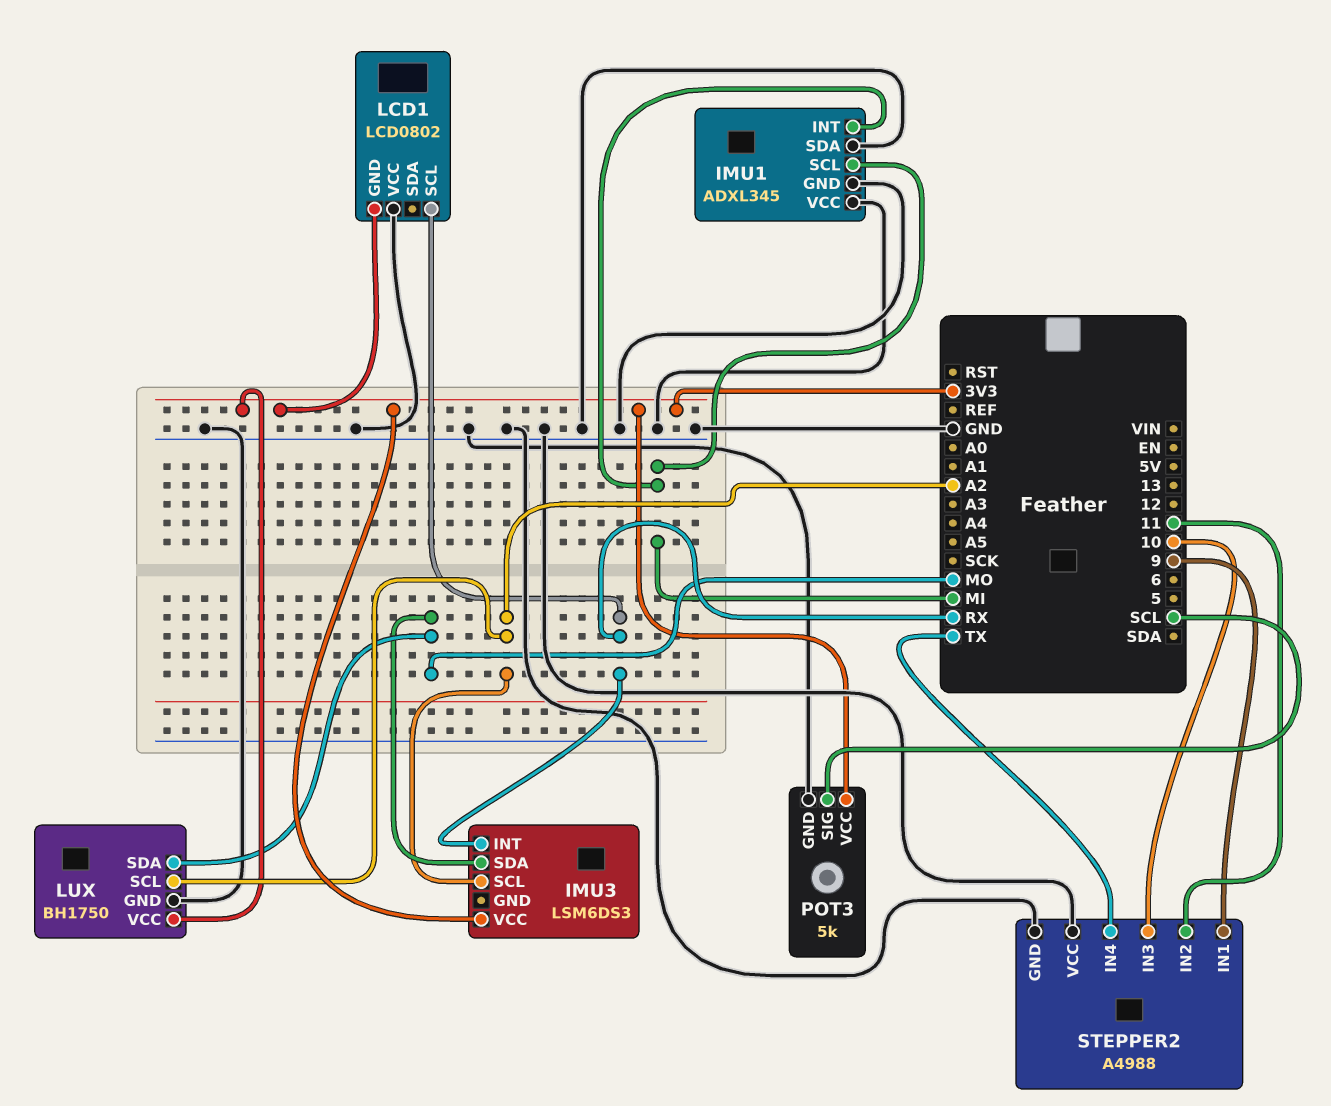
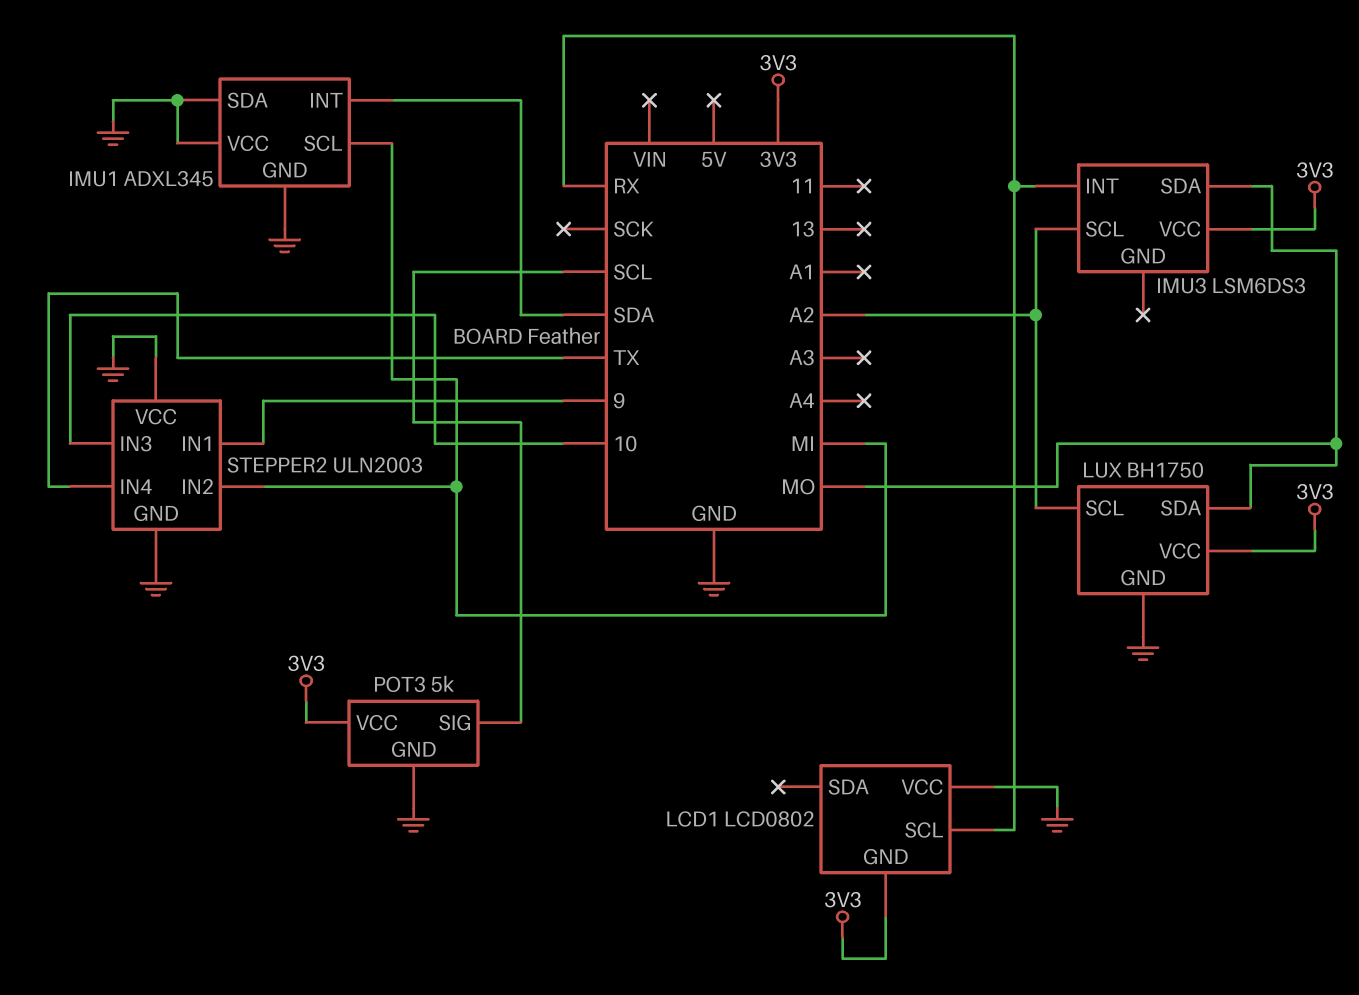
IMU1 pin INT: MI -> SDA
STEPPER2: A4988 -> ULN2003
STEPPER2 pin IN2: 11 -> MI

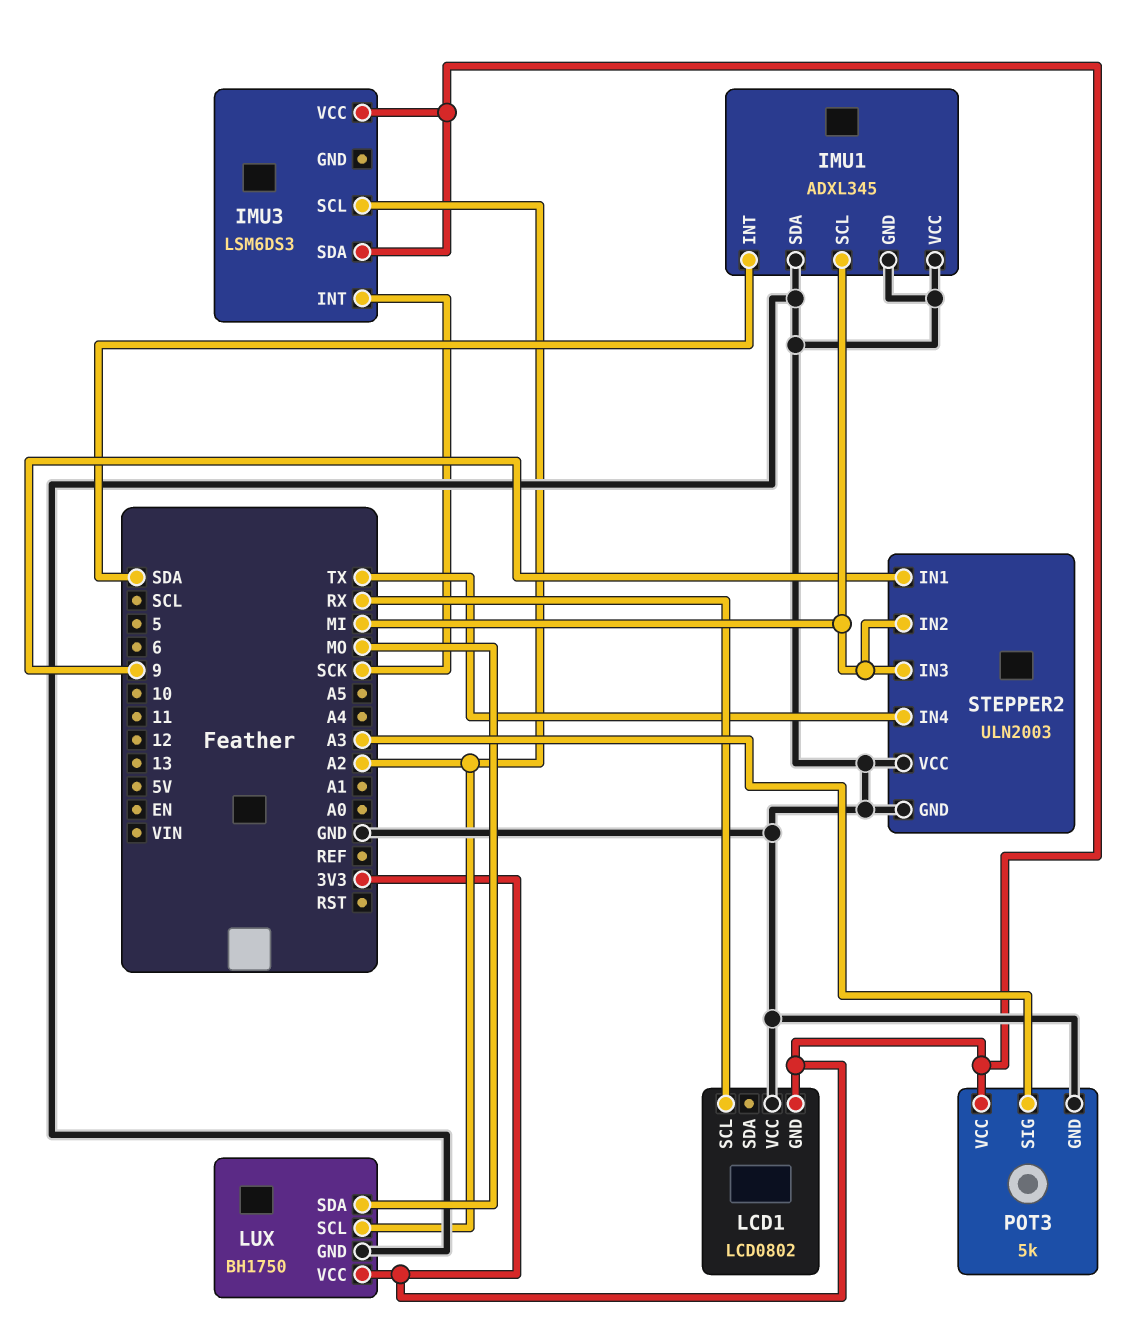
IMU3 pin INT: RX -> SCK
IMU3 pin SDA: MO -> 3V3
POT3 pin SIG: SCL -> A3
STEPPER2 pin IN3: 10 -> MI

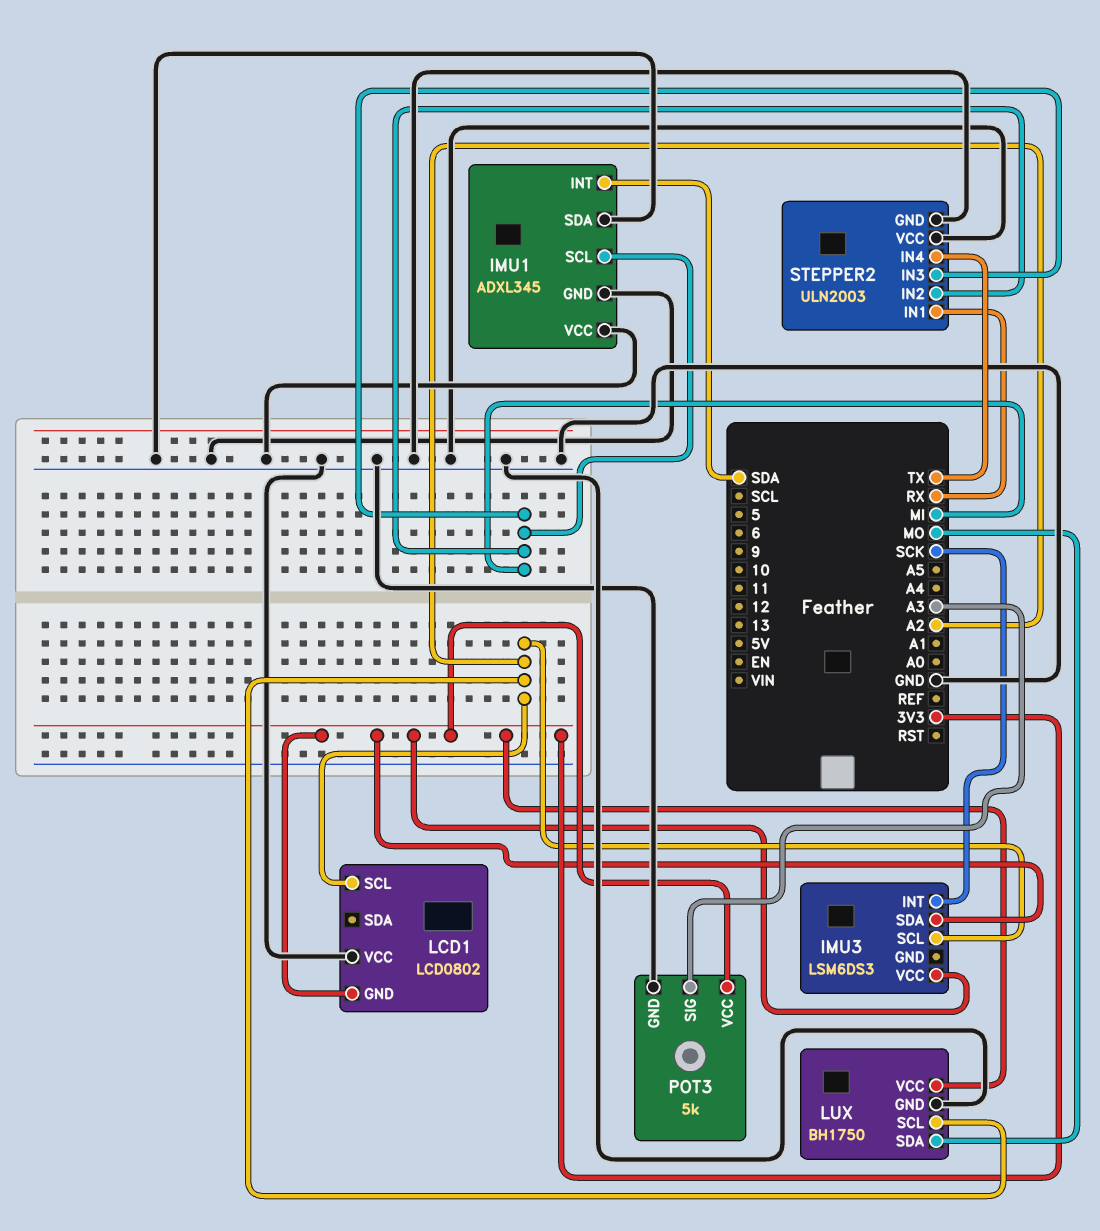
LCD1 pin SCL: RX -> A2
STEPPER2 pin IN1: 9 -> RX

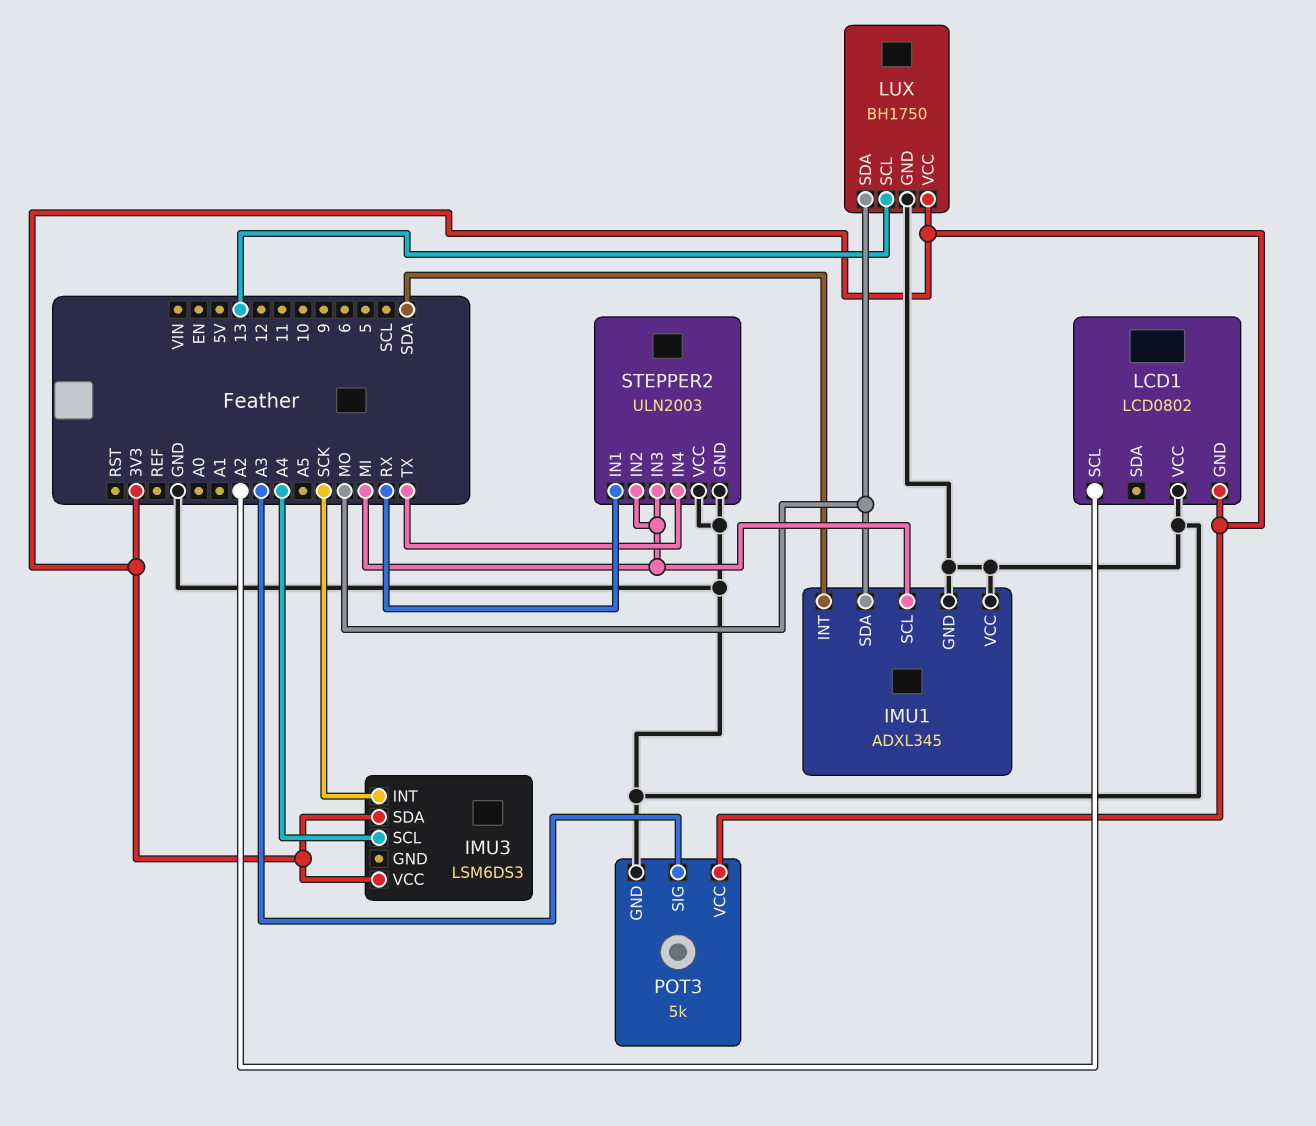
IMU1 pin SDA: GND -> MO
IMU3 pin SCL: A2 -> A4
LUX pin SCL: A2 -> 13

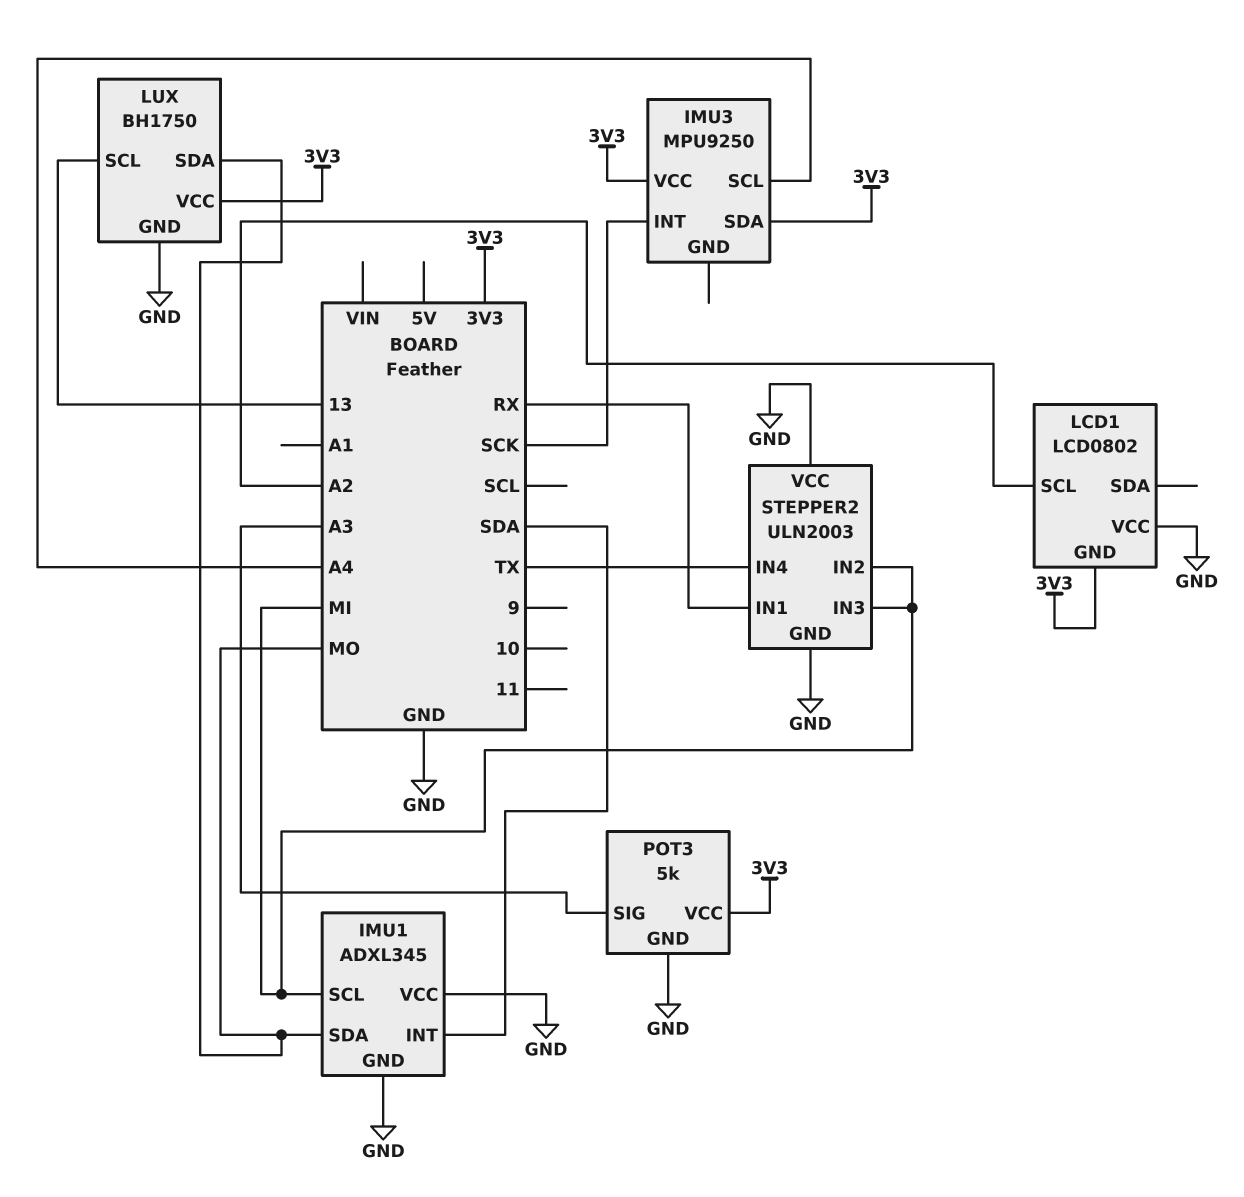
IMU3: LSM6DS3 -> MPU9250

